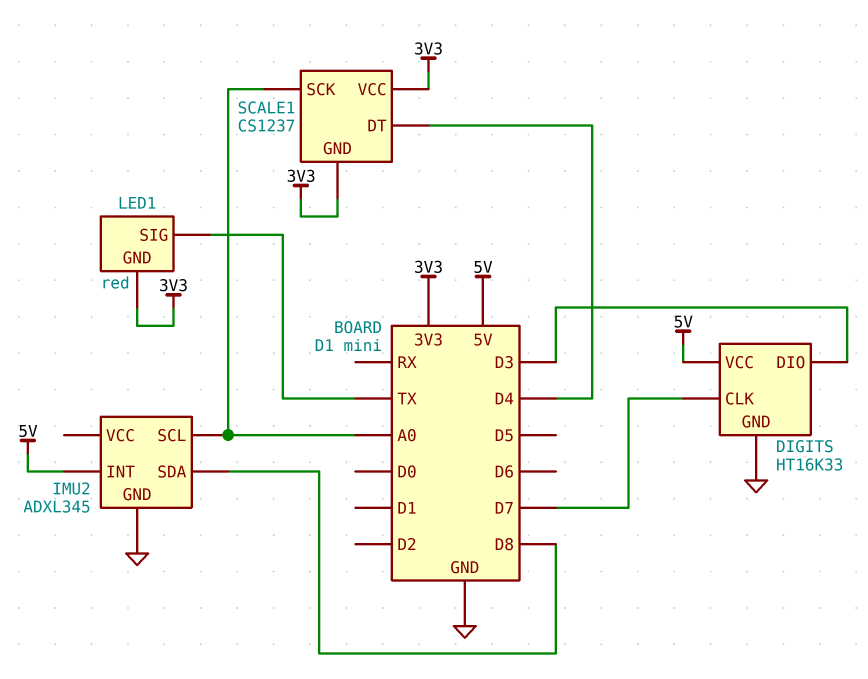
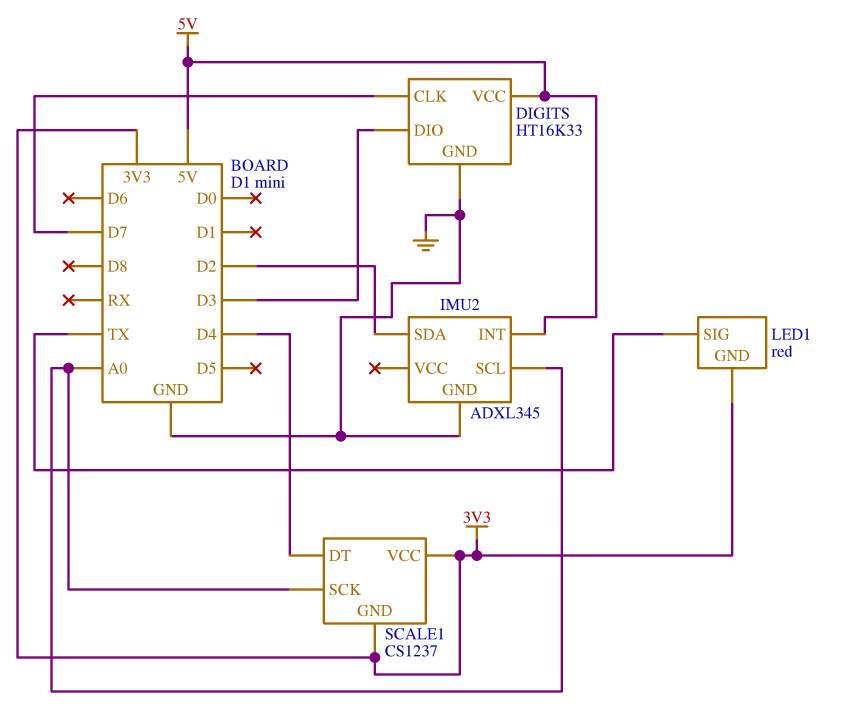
IMU2 pin SDA: D8 -> D2

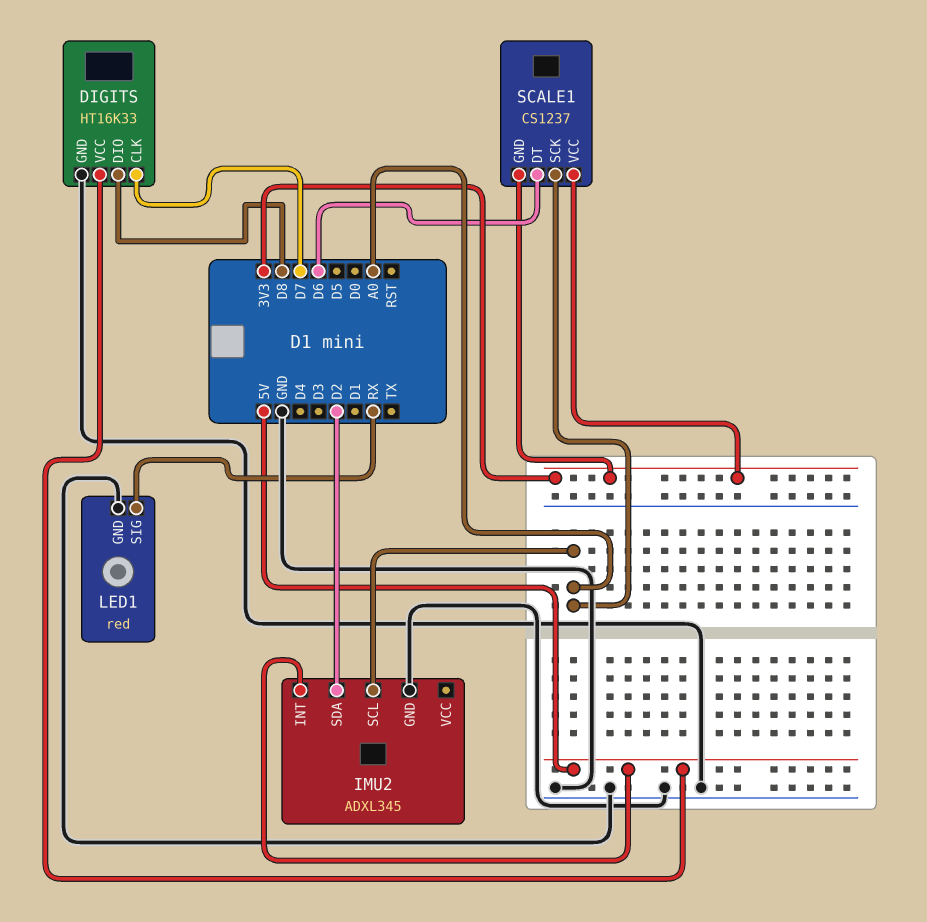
DIGITS pin DIO: D3 -> D8
LED1 pin GND: 3V3 -> GND
LED1 pin SIG: TX -> RX
SCALE1 pin DT: D4 -> D6

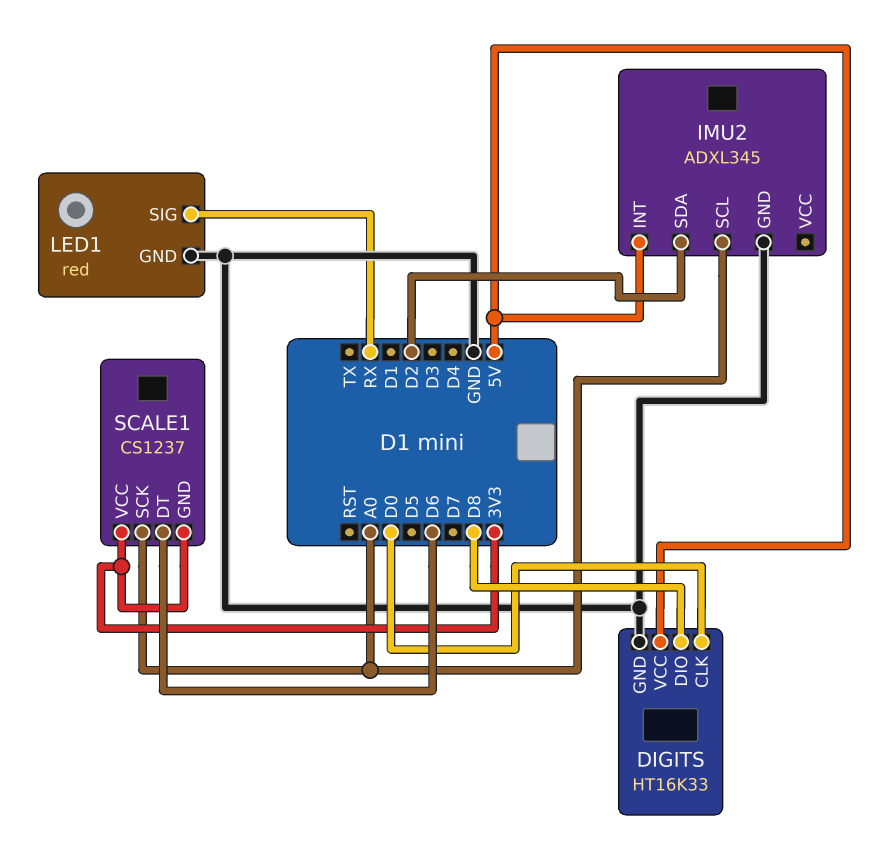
DIGITS pin CLK: D7 -> D0

